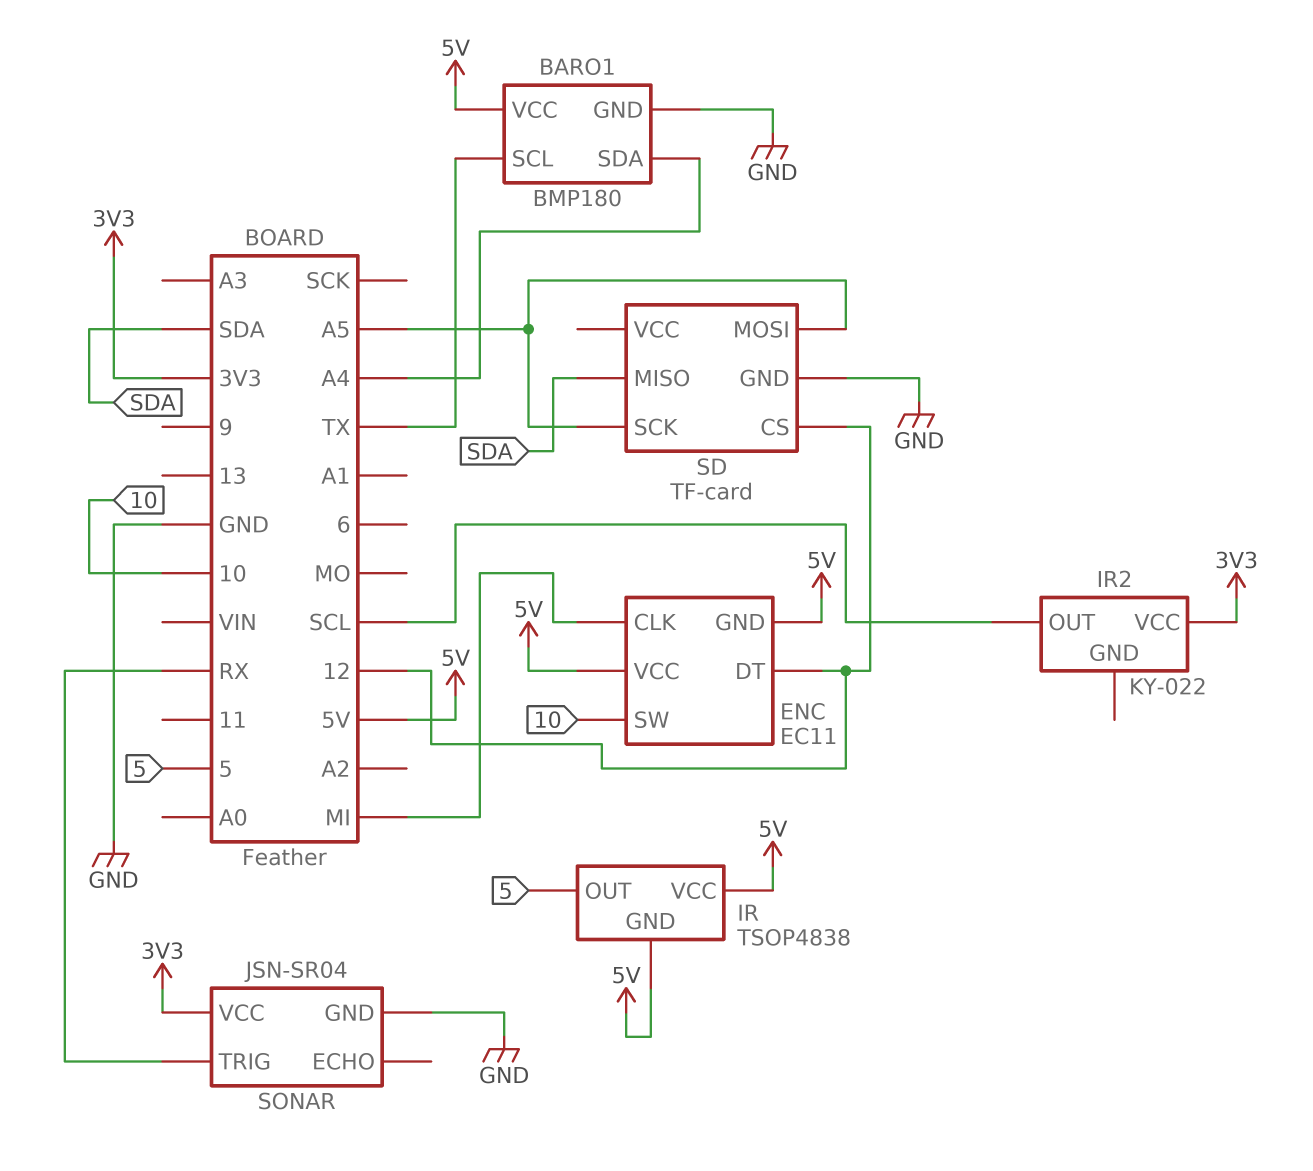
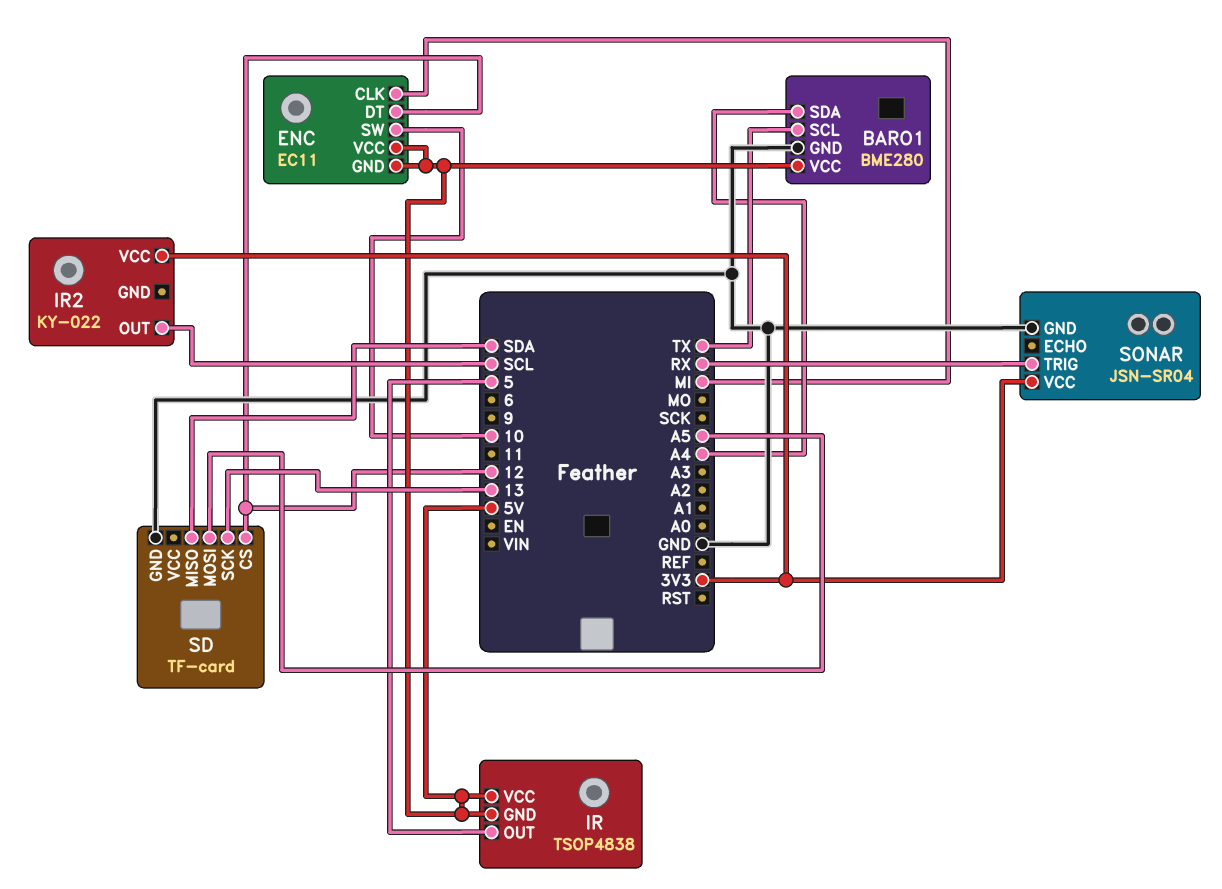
BARO1: BMP180 -> BME280
SD pin SCK: A5 -> 13

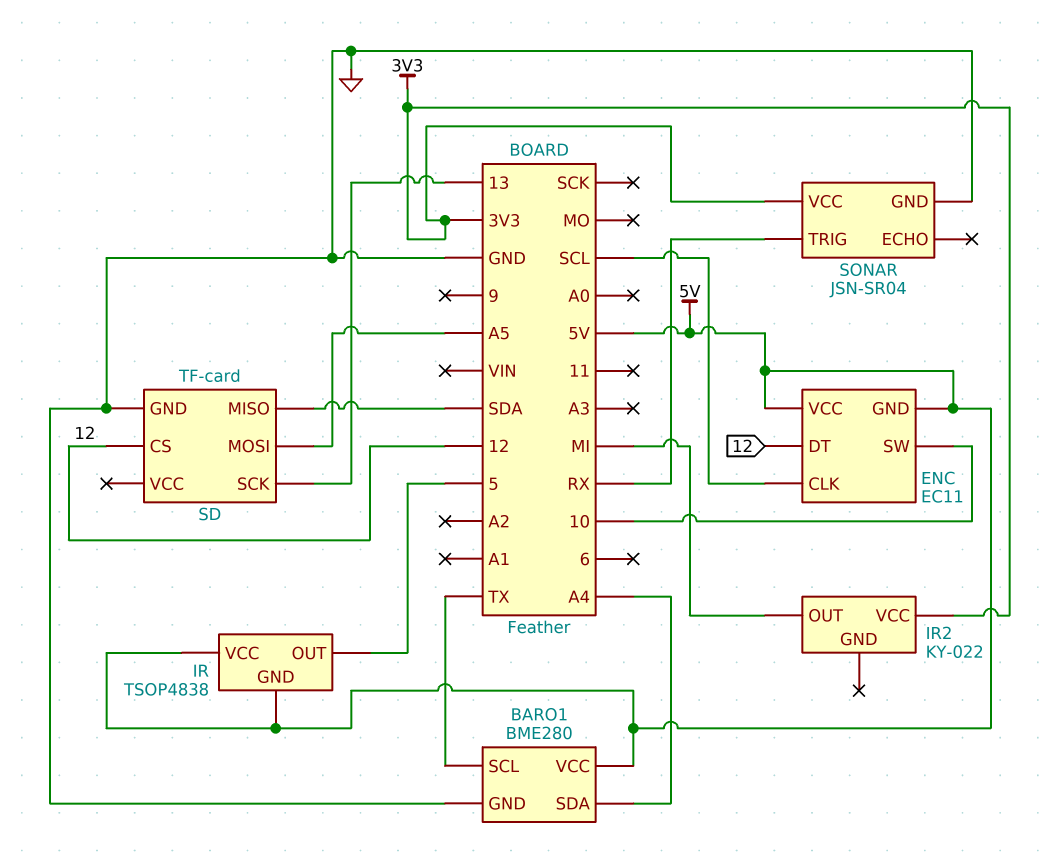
ENC pin CLK: MI -> SCL
IR2 pin OUT: SCL -> MI

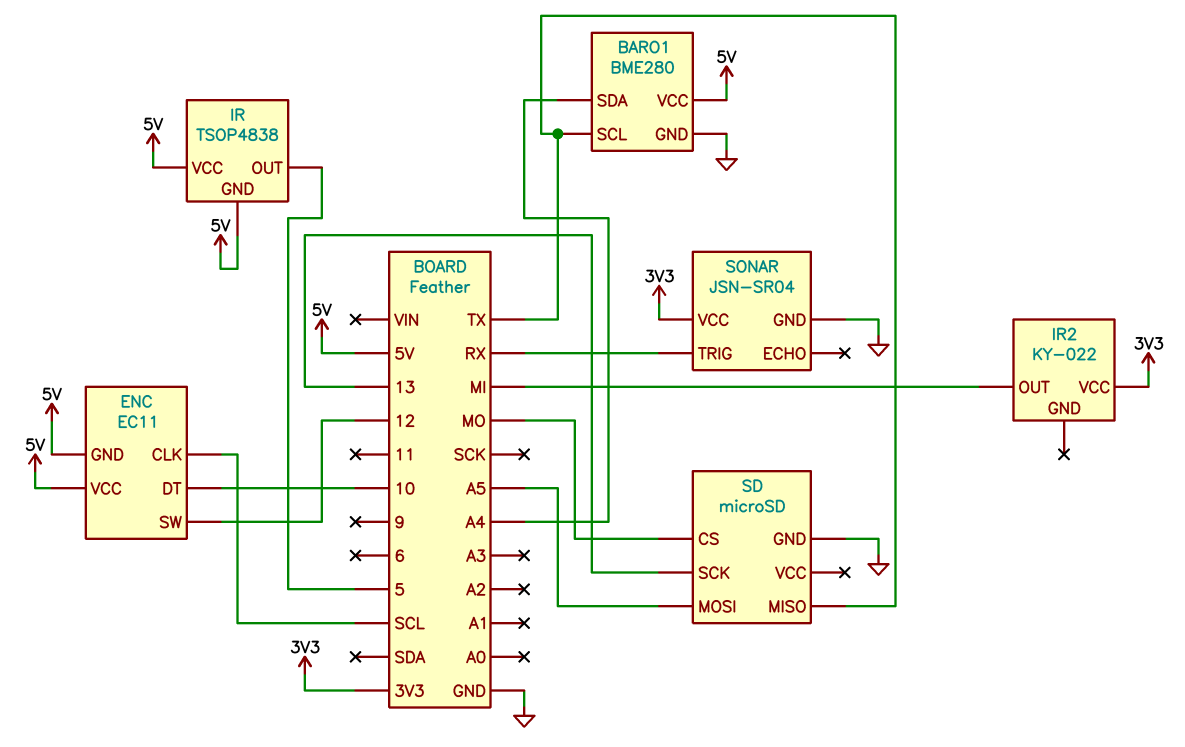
ENC pin DT: 12 -> 10
ENC pin SW: 10 -> 12
SD: TF-card -> microSD
SD pin CS: 12 -> MO
SD pin MISO: SDA -> TX

